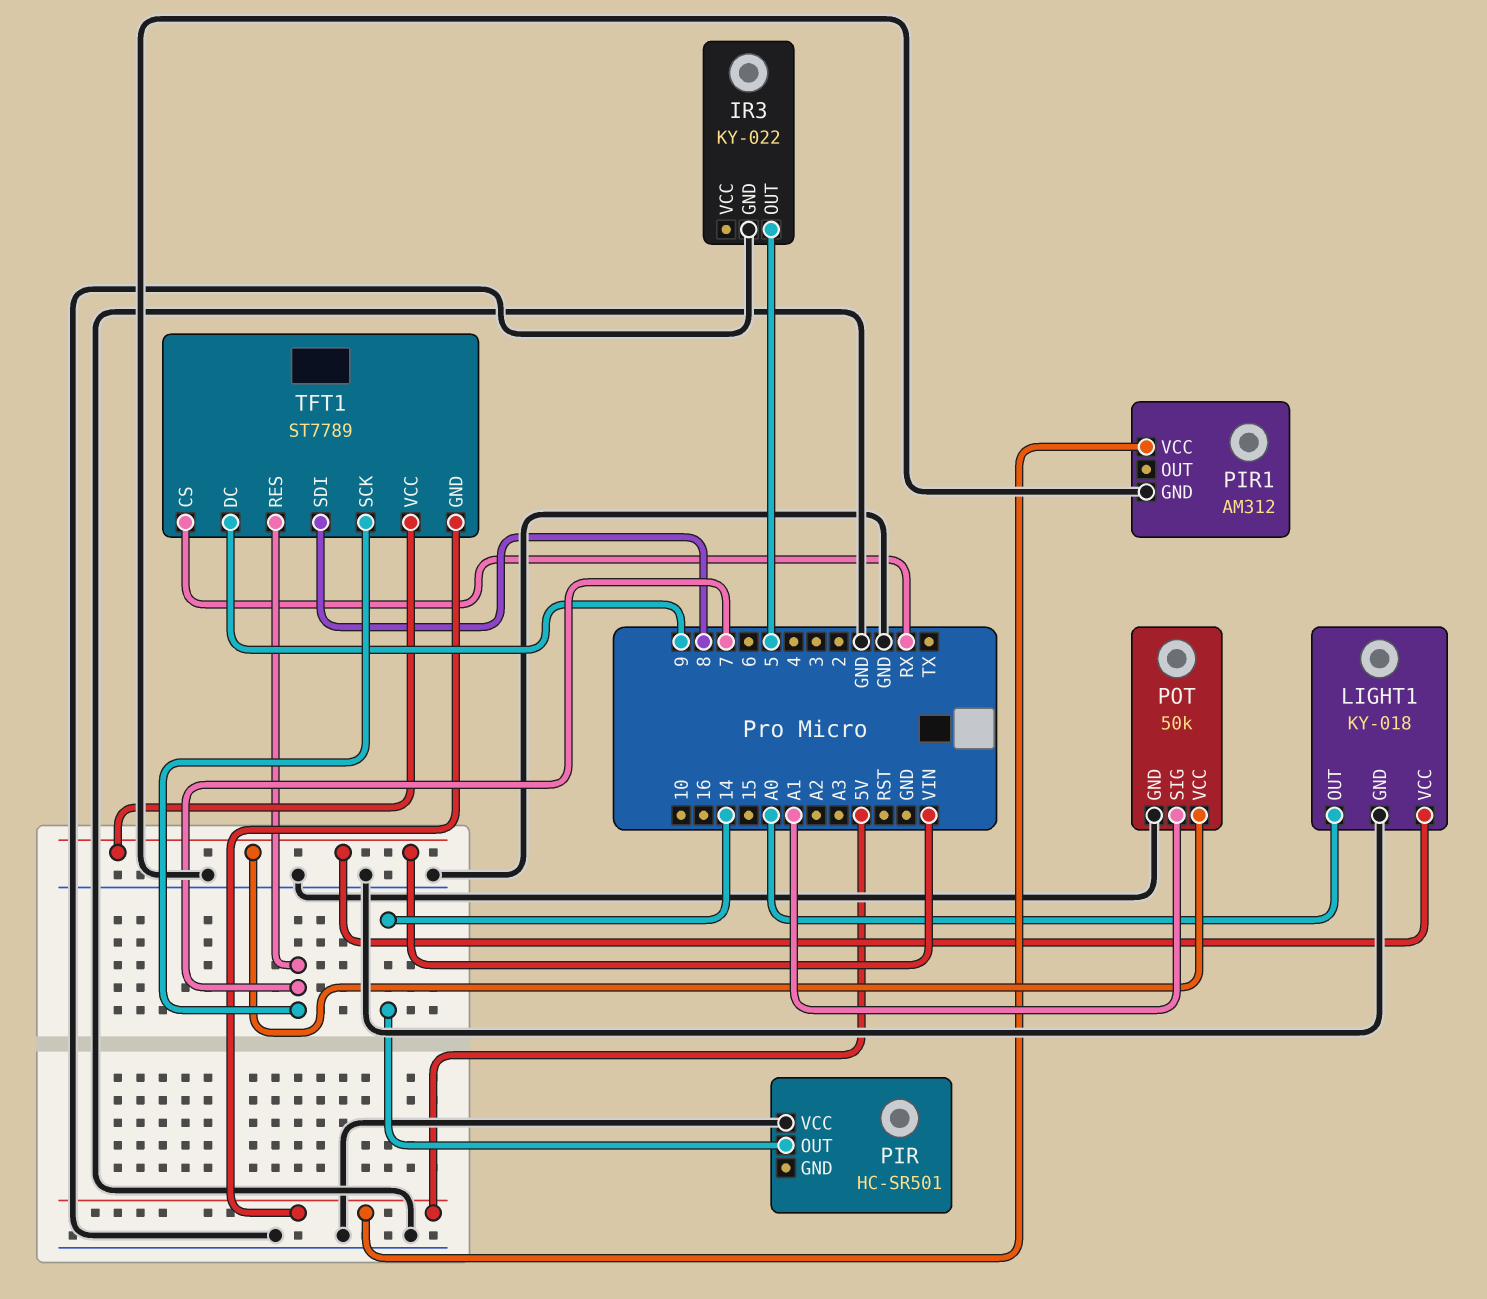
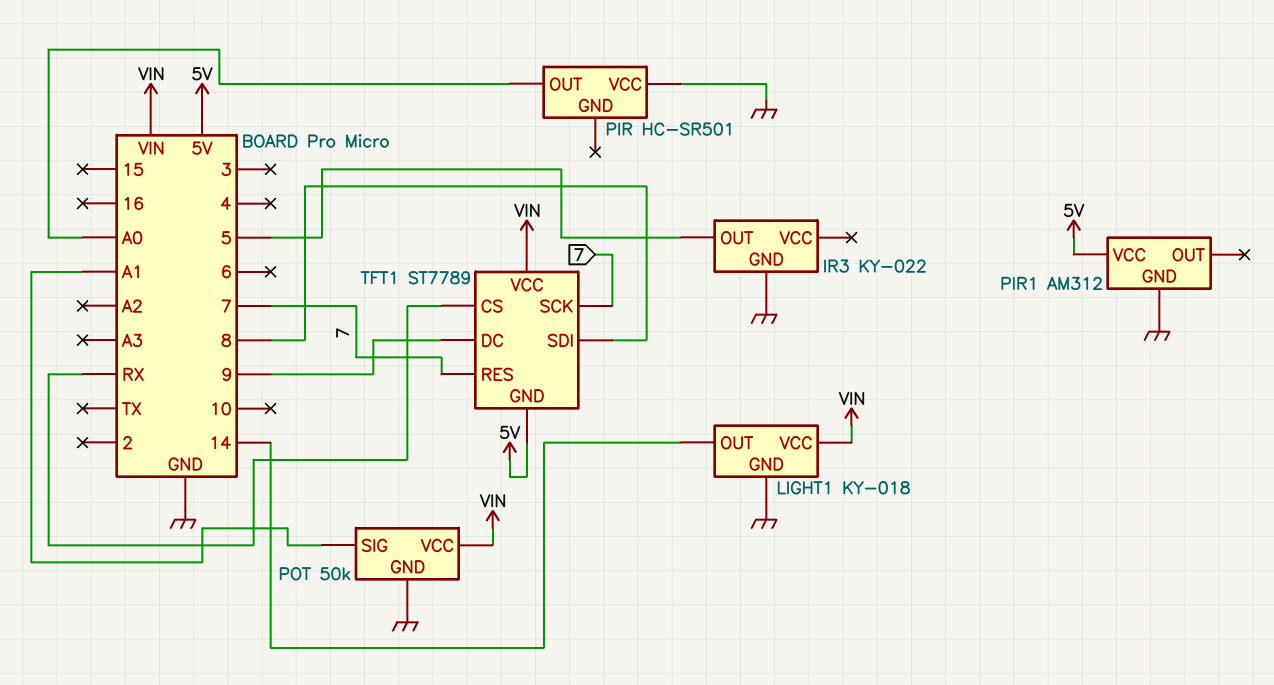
LIGHT1 pin OUT: A0 -> 14
PIR pin OUT: 14 -> A0

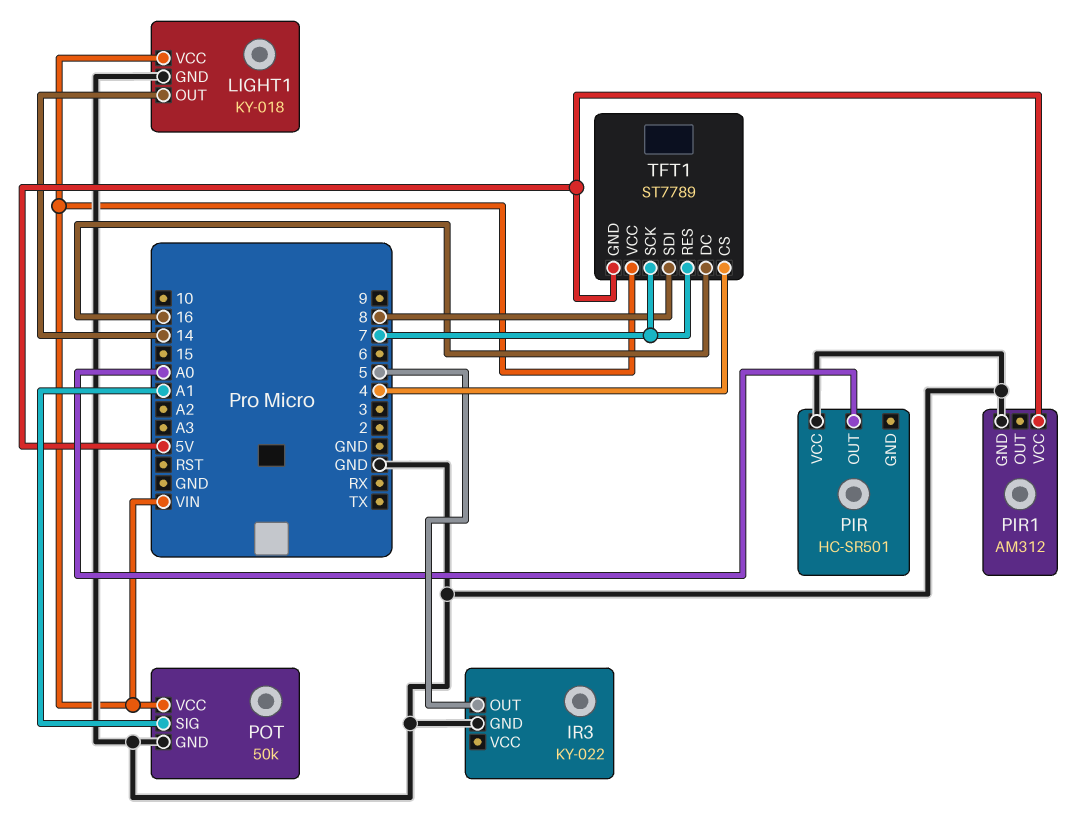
TFT1 pin CS: RX -> 4
TFT1 pin DC: 9 -> 16

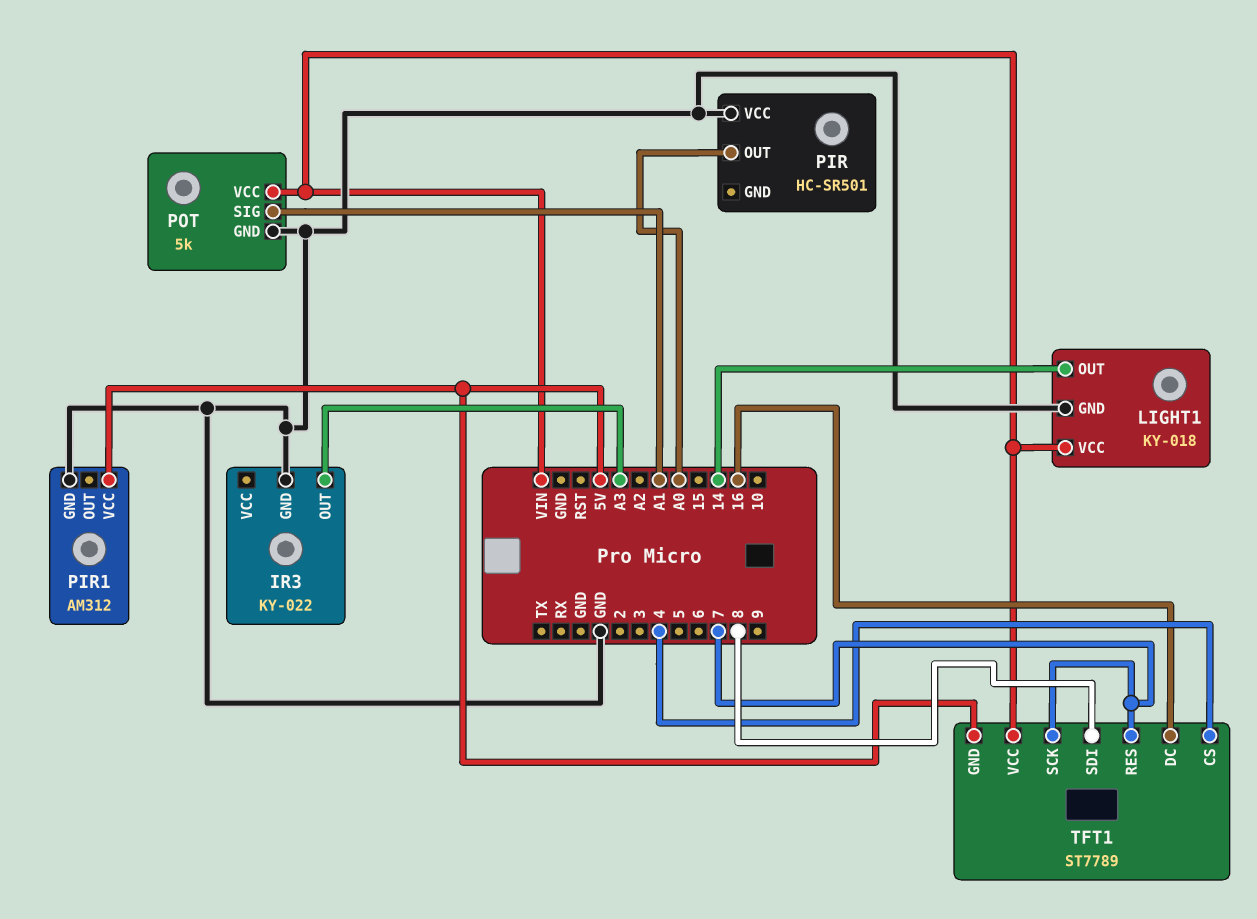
IR3 pin OUT: 5 -> A3
POT: 50k -> 5k

